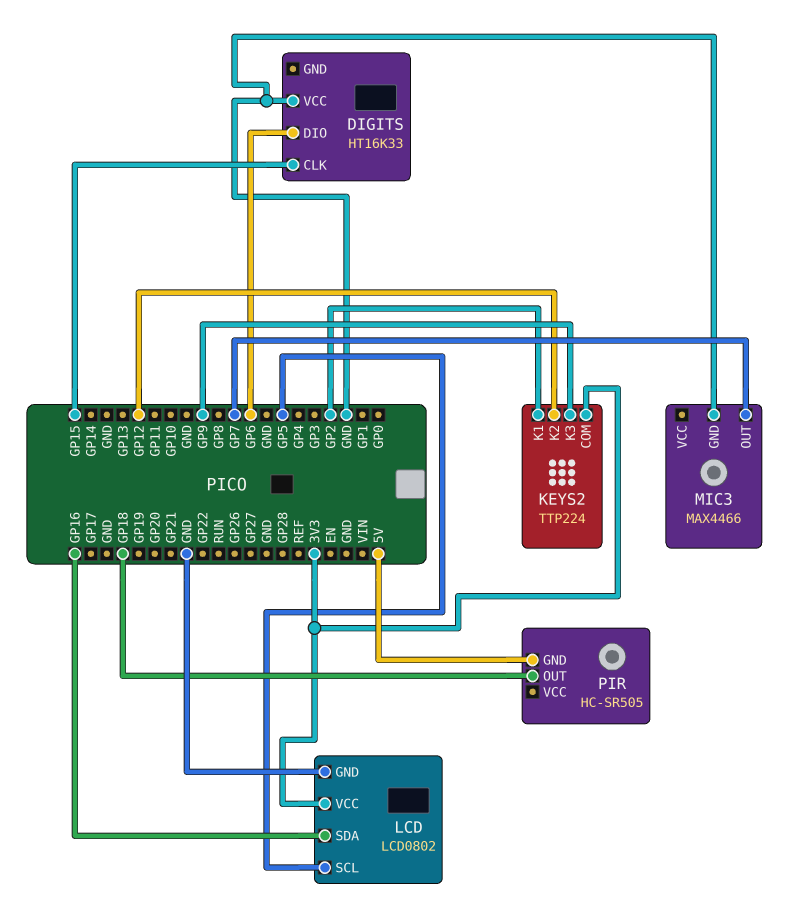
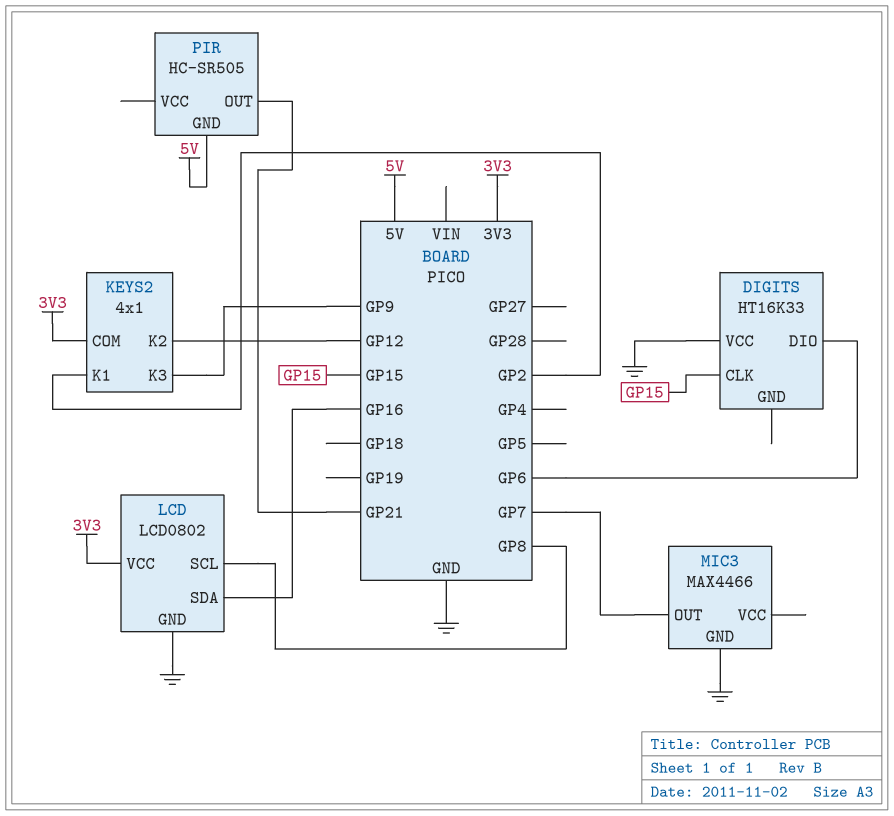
KEYS2: TTP224 -> 4x1
LCD pin SCL: GP5 -> GP8
PIR pin OUT: GP18 -> GP21

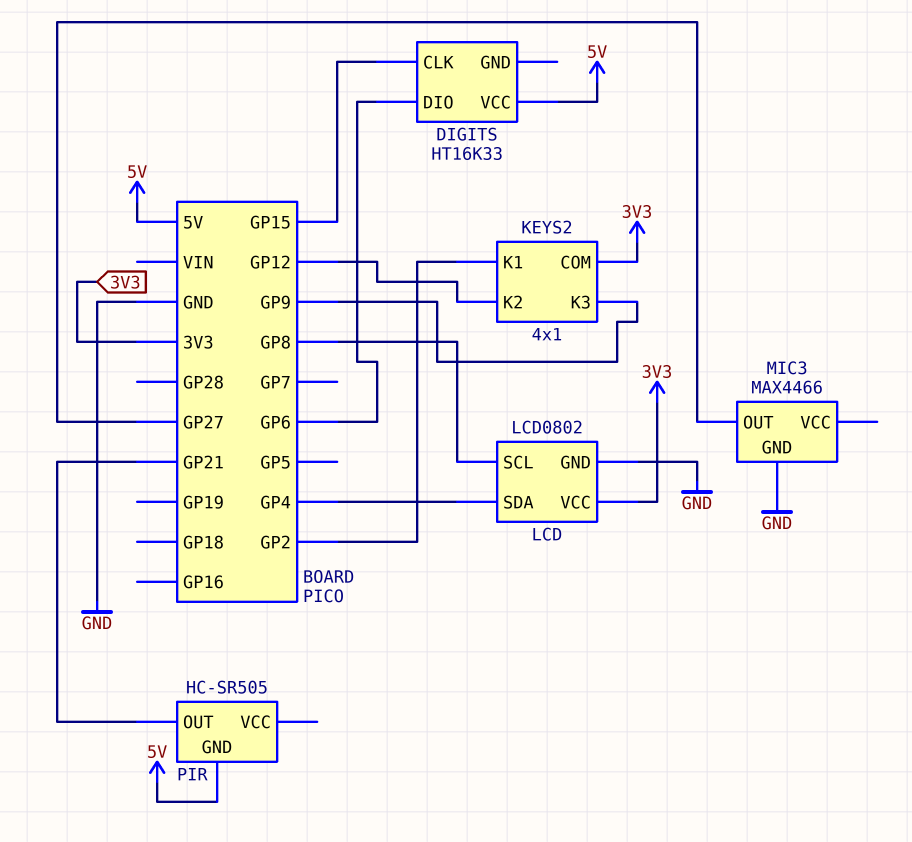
DIGITS pin VCC: GND -> 5V
LCD pin SDA: GP16 -> GP4
MIC3 pin OUT: GP7 -> GP27

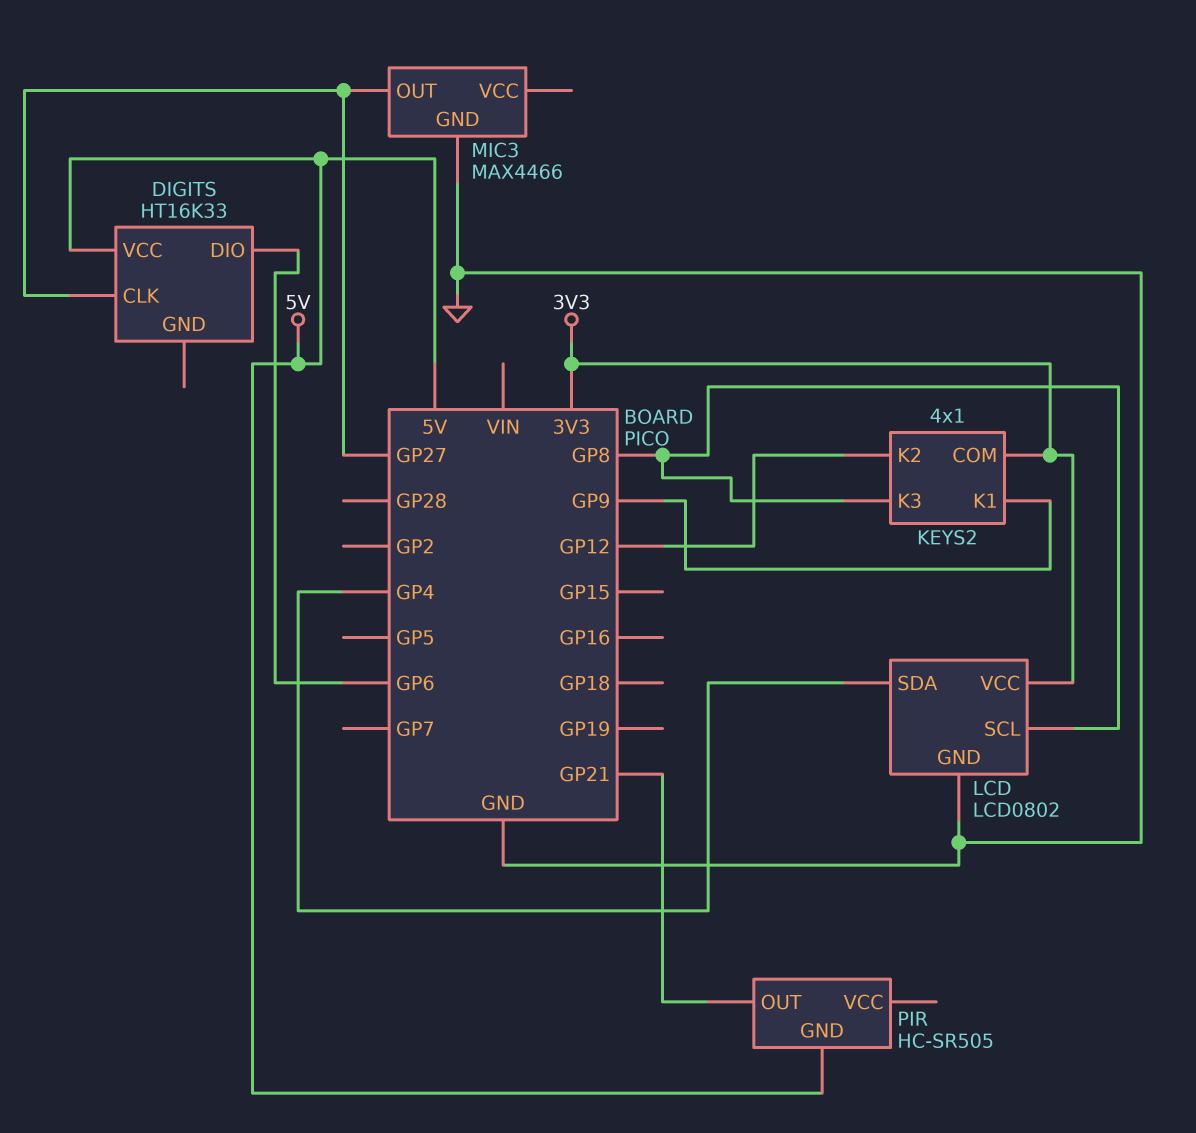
DIGITS pin CLK: GP15 -> GP27
KEYS2 pin K1: GP2 -> GP9
KEYS2 pin K3: GP9 -> GP8

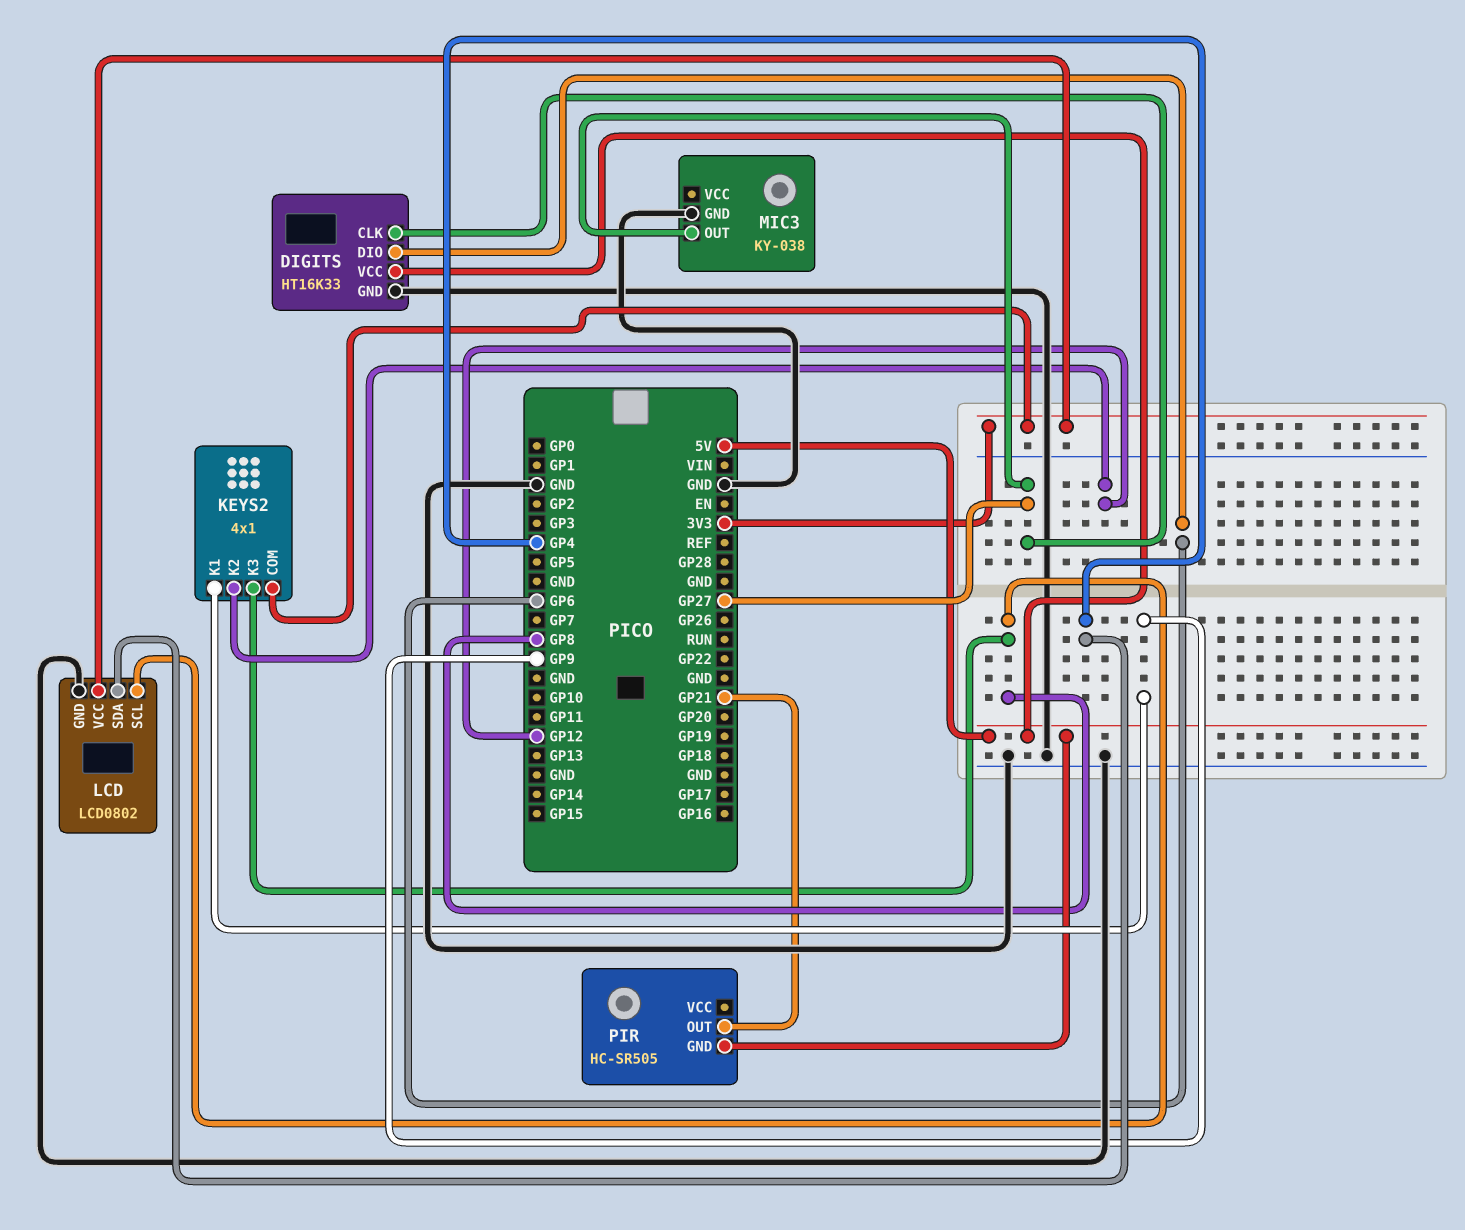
DIGITS pin GND: none -> GND
MIC3: MAX4466 -> KY-038

